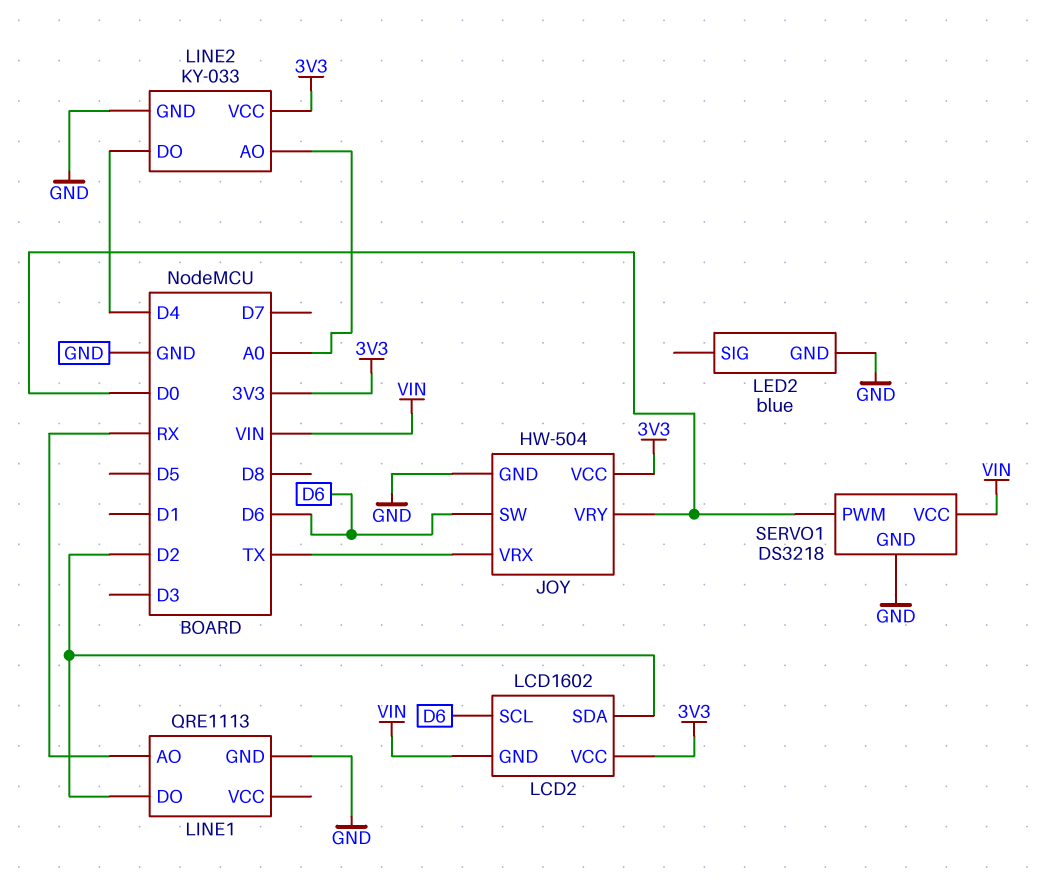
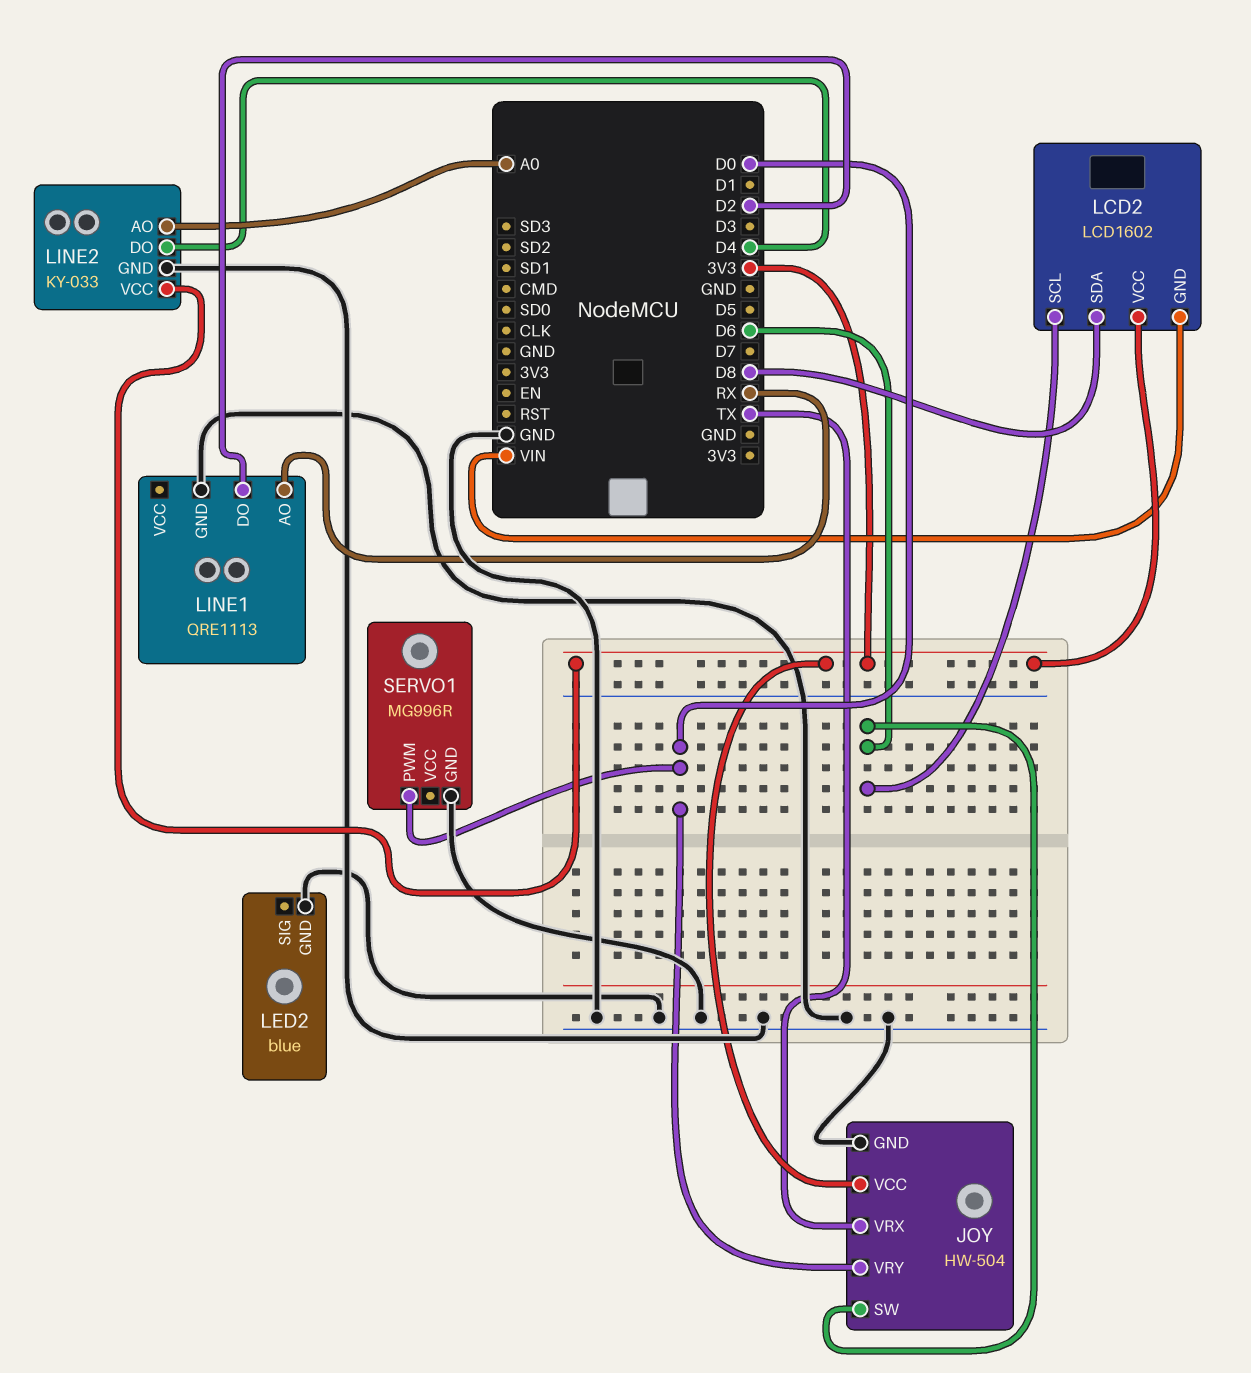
LCD2 pin SDA: D2 -> D8
SERVO1: DS3218 -> MG996R
SERVO1 pin VCC: VIN -> none

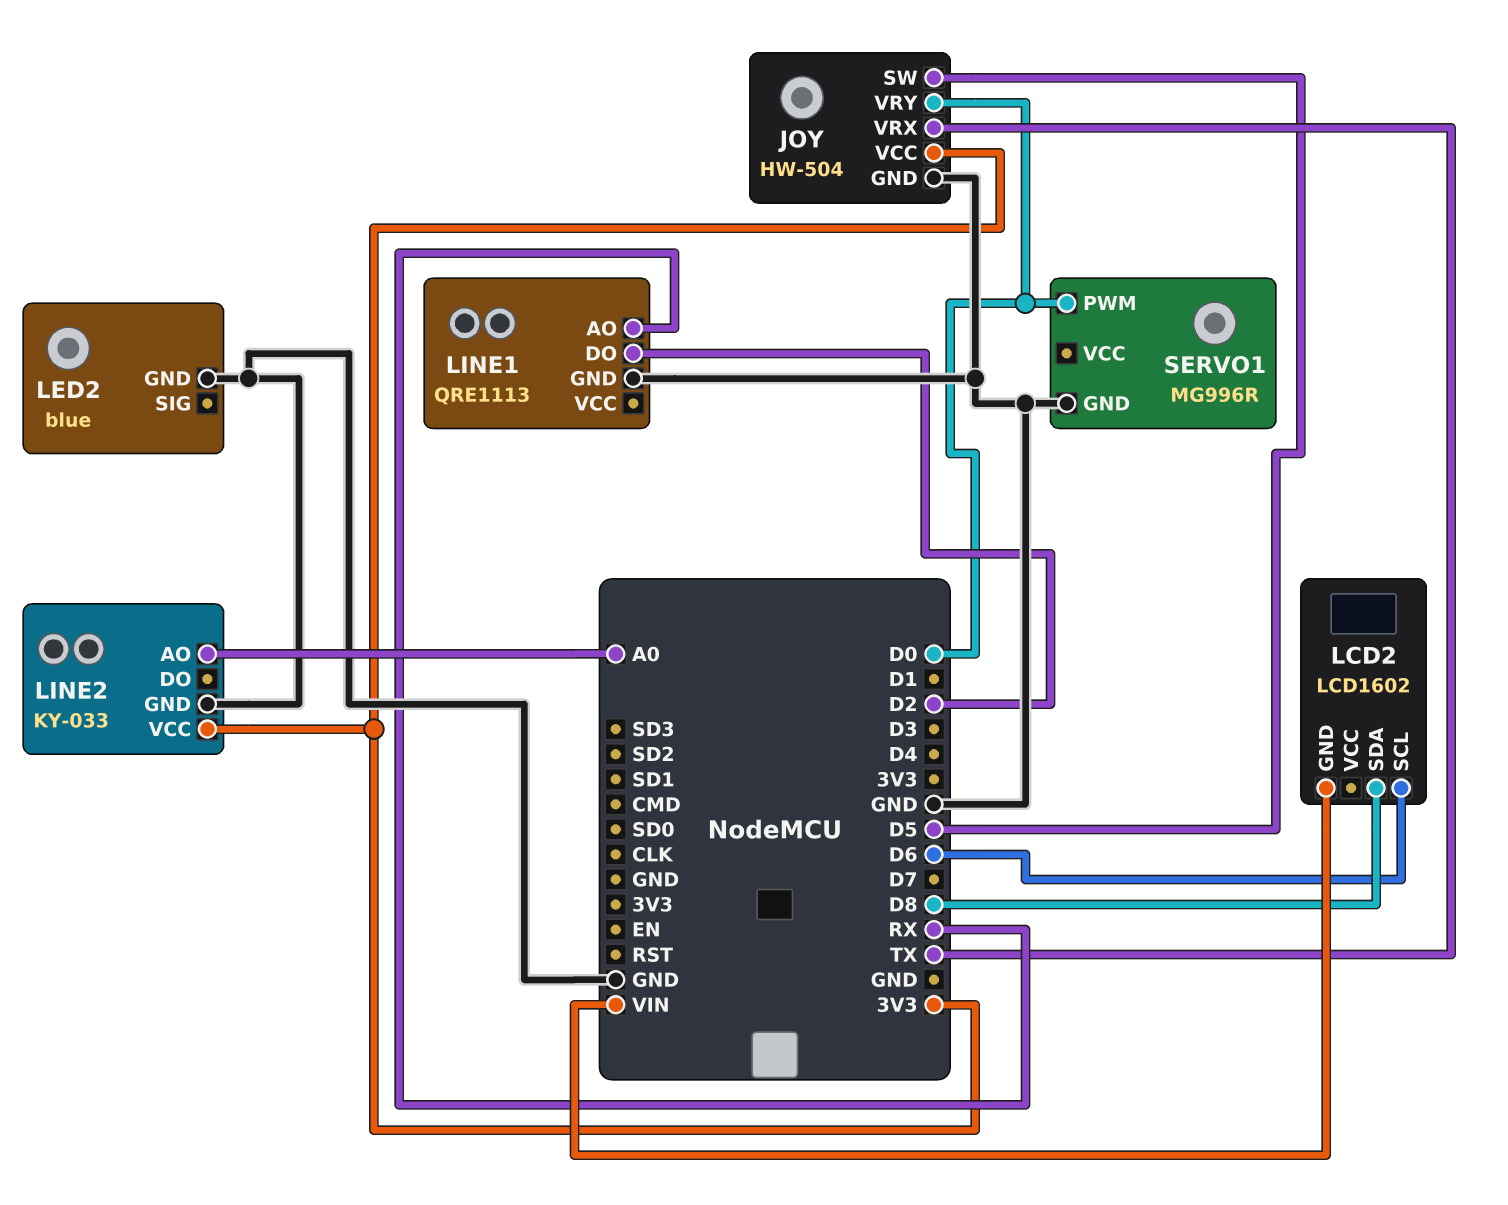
JOY pin SW: D6 -> D5
LCD2 pin VCC: 3V3 -> none
LINE2 pin DO: D4 -> none

